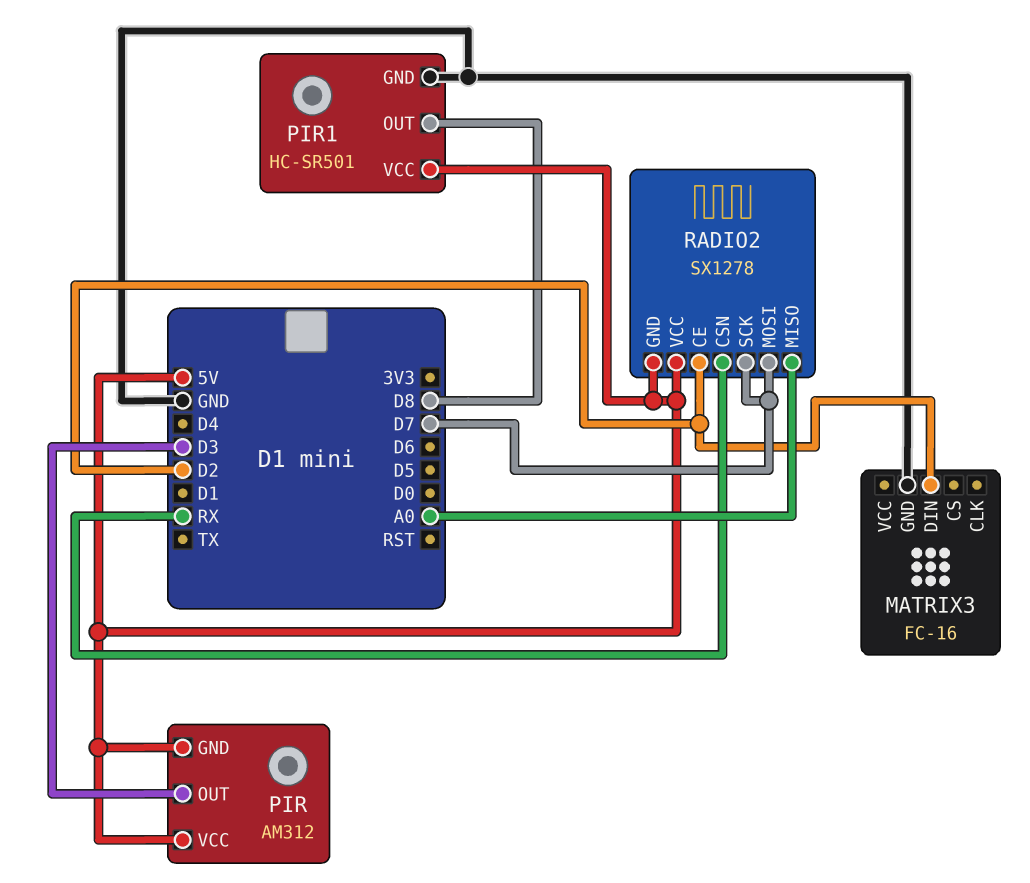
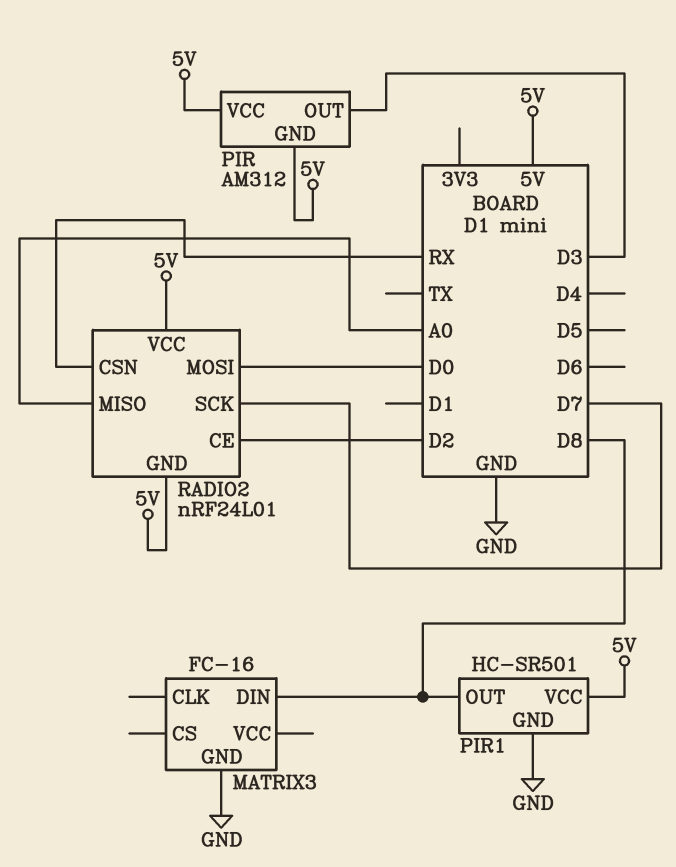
MATRIX3 pin DIN: D2 -> D8
RADIO2: SX1278 -> nRF24L01
RADIO2 pin MOSI: D7 -> D0

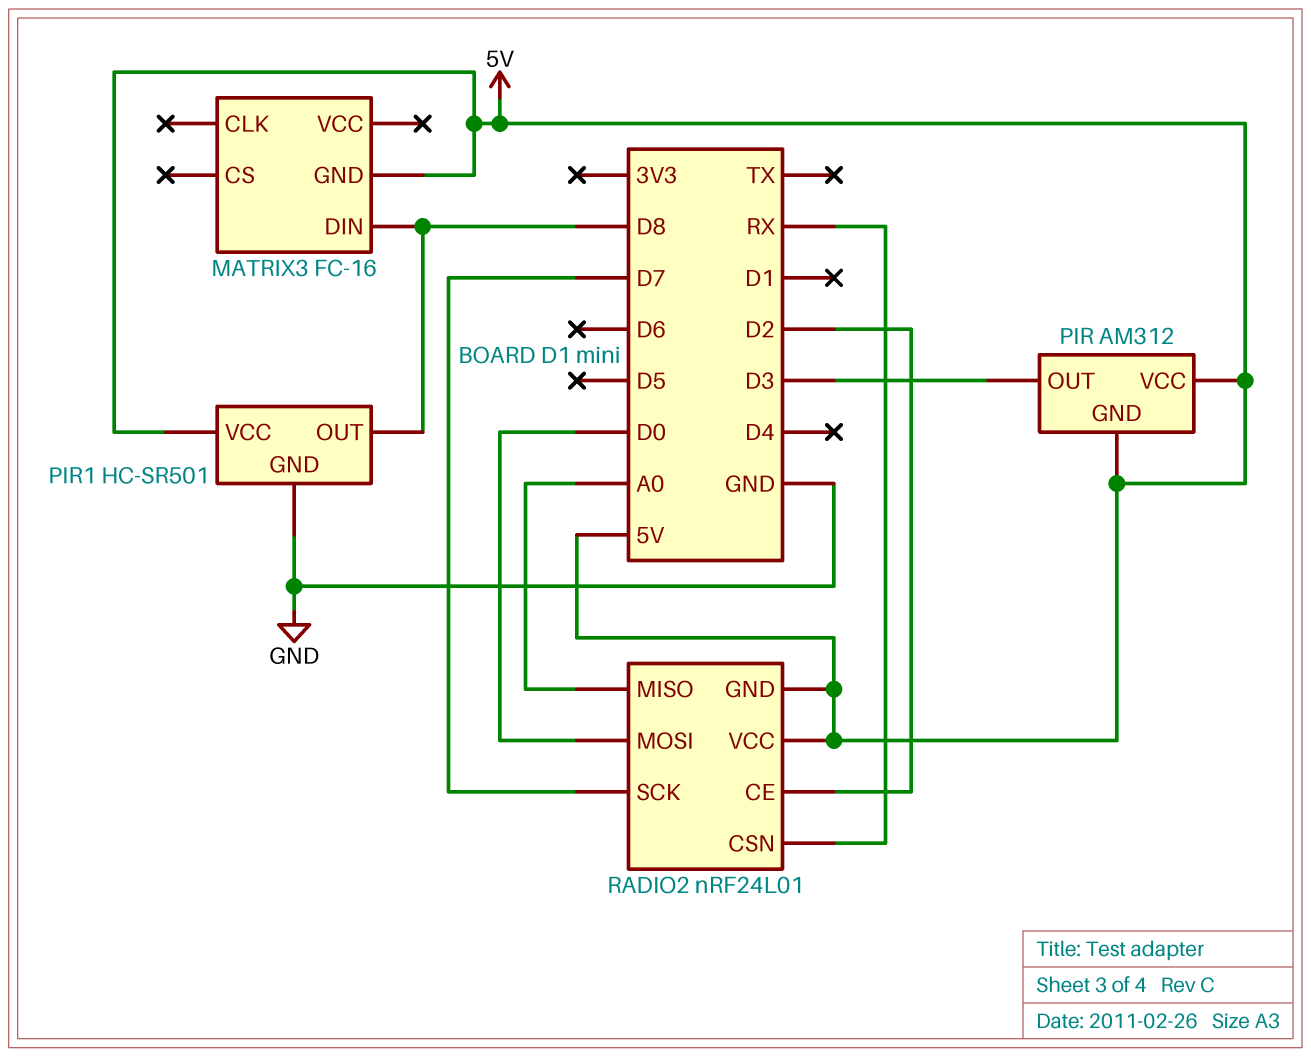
MATRIX3 pin GND: GND -> 5V

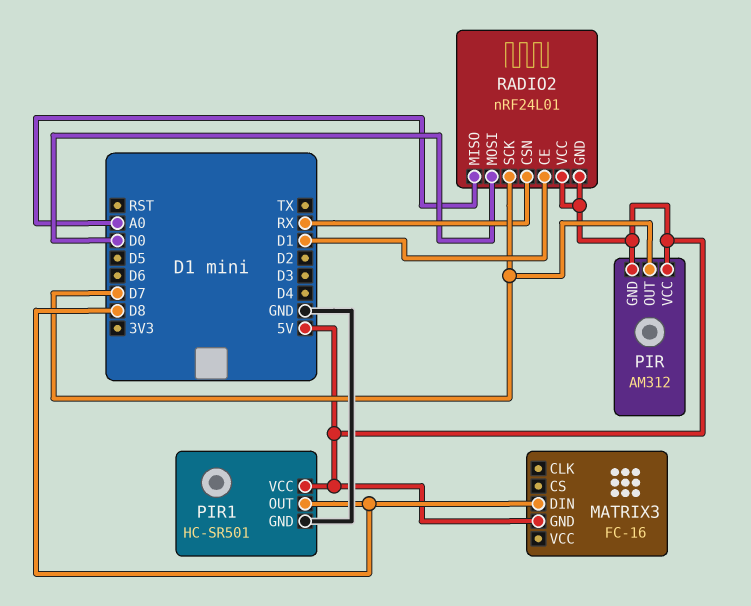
PIR pin OUT: D3 -> D7
RADIO2 pin CE: D2 -> D1

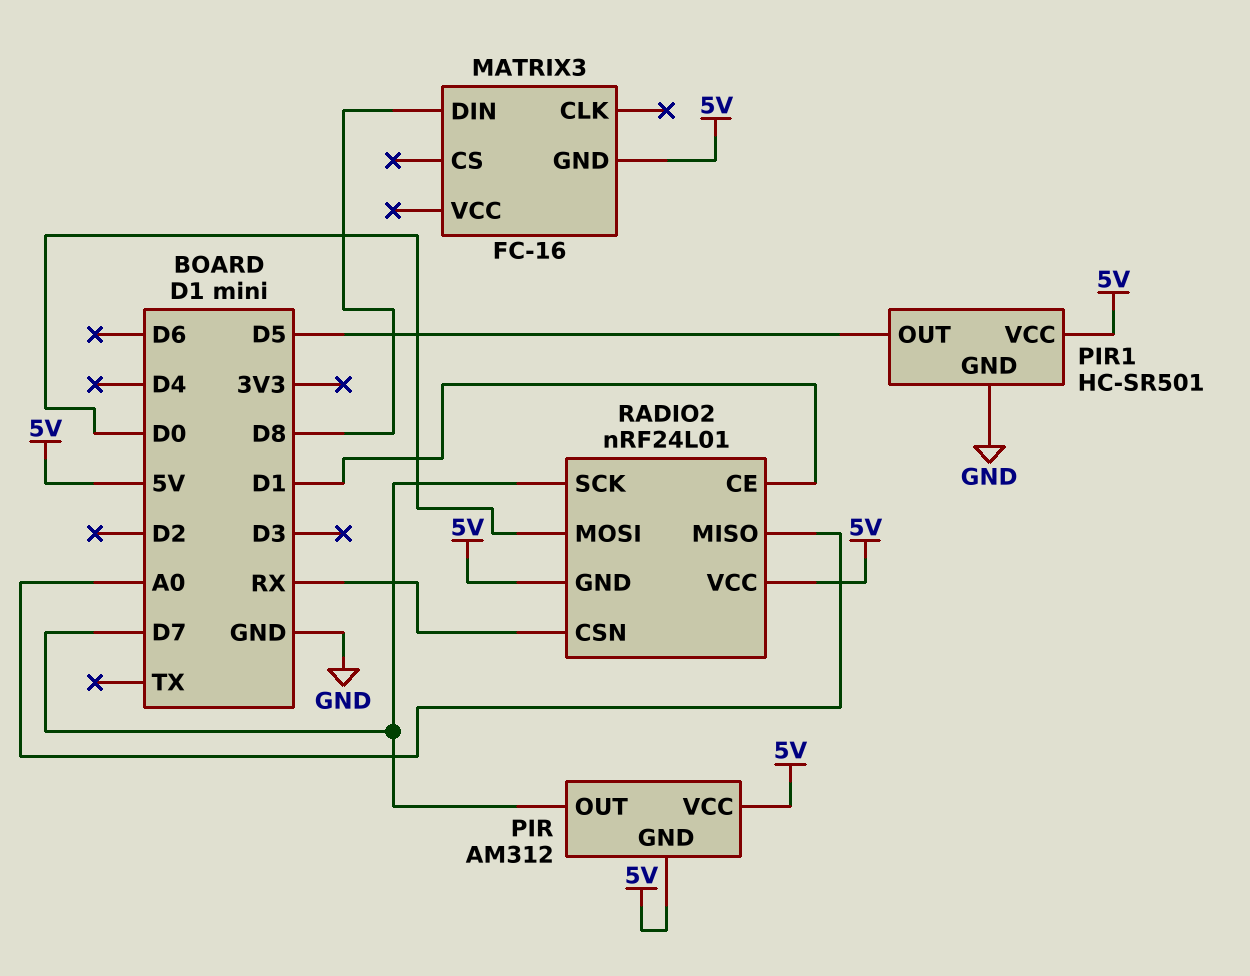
PIR1 pin OUT: D8 -> D5

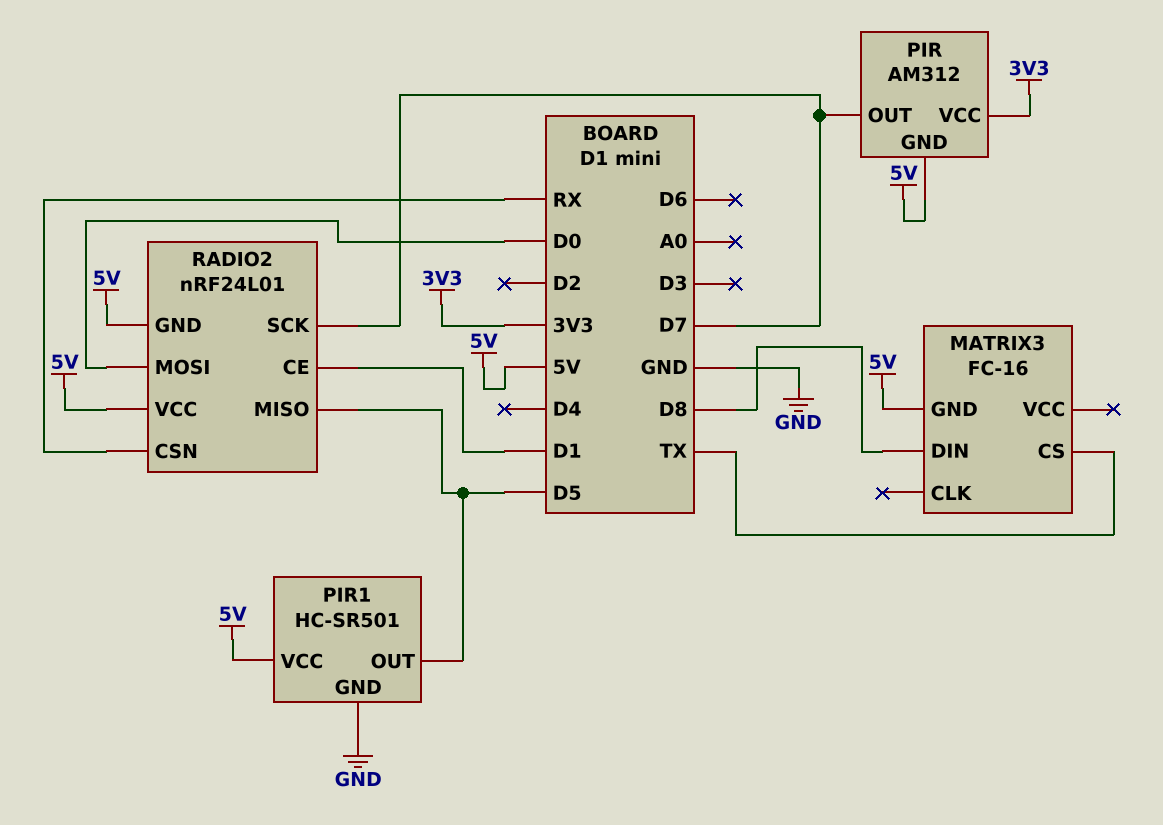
MATRIX3 pin CS: none -> TX
PIR pin VCC: 5V -> 3V3
RADIO2 pin MISO: A0 -> D5

